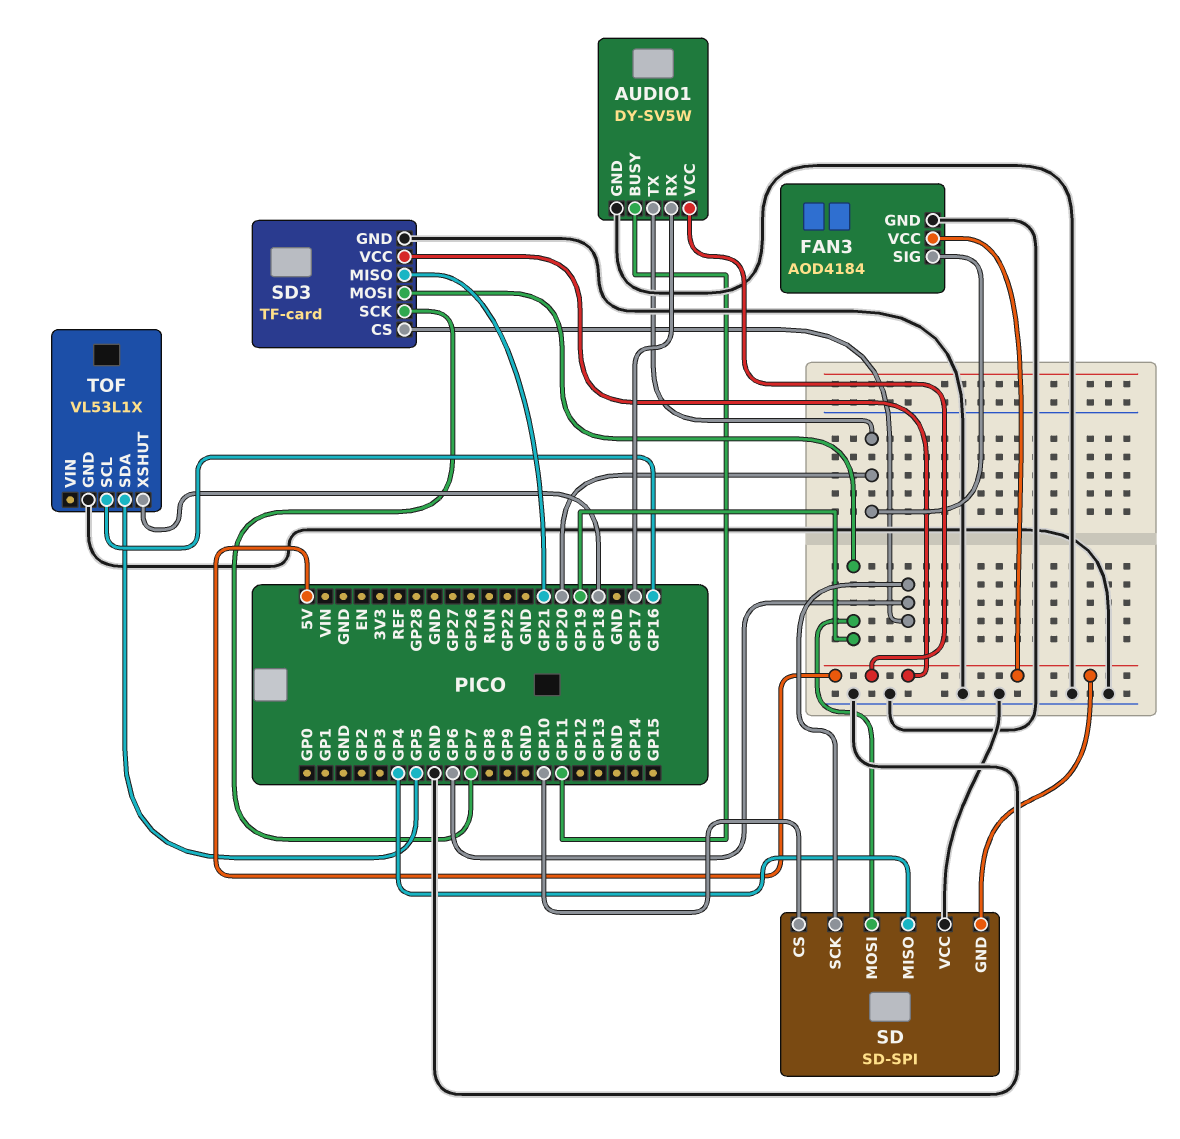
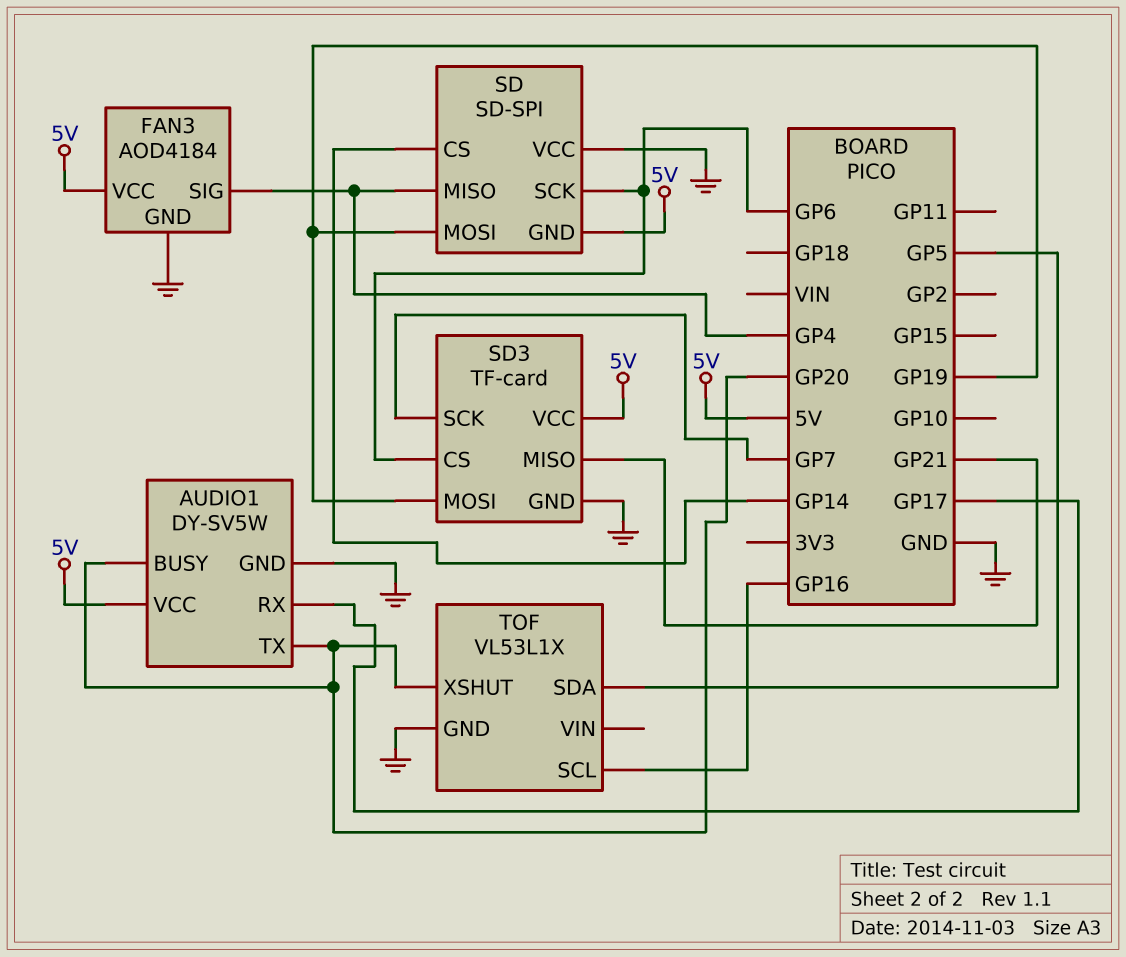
AUDIO1 pin BUSY: GP11 -> GP20
FAN3 pin SIG: GP20 -> GP4
SD pin CS: GP10 -> GP14
TOF pin XSHUT: GP18 -> GP20

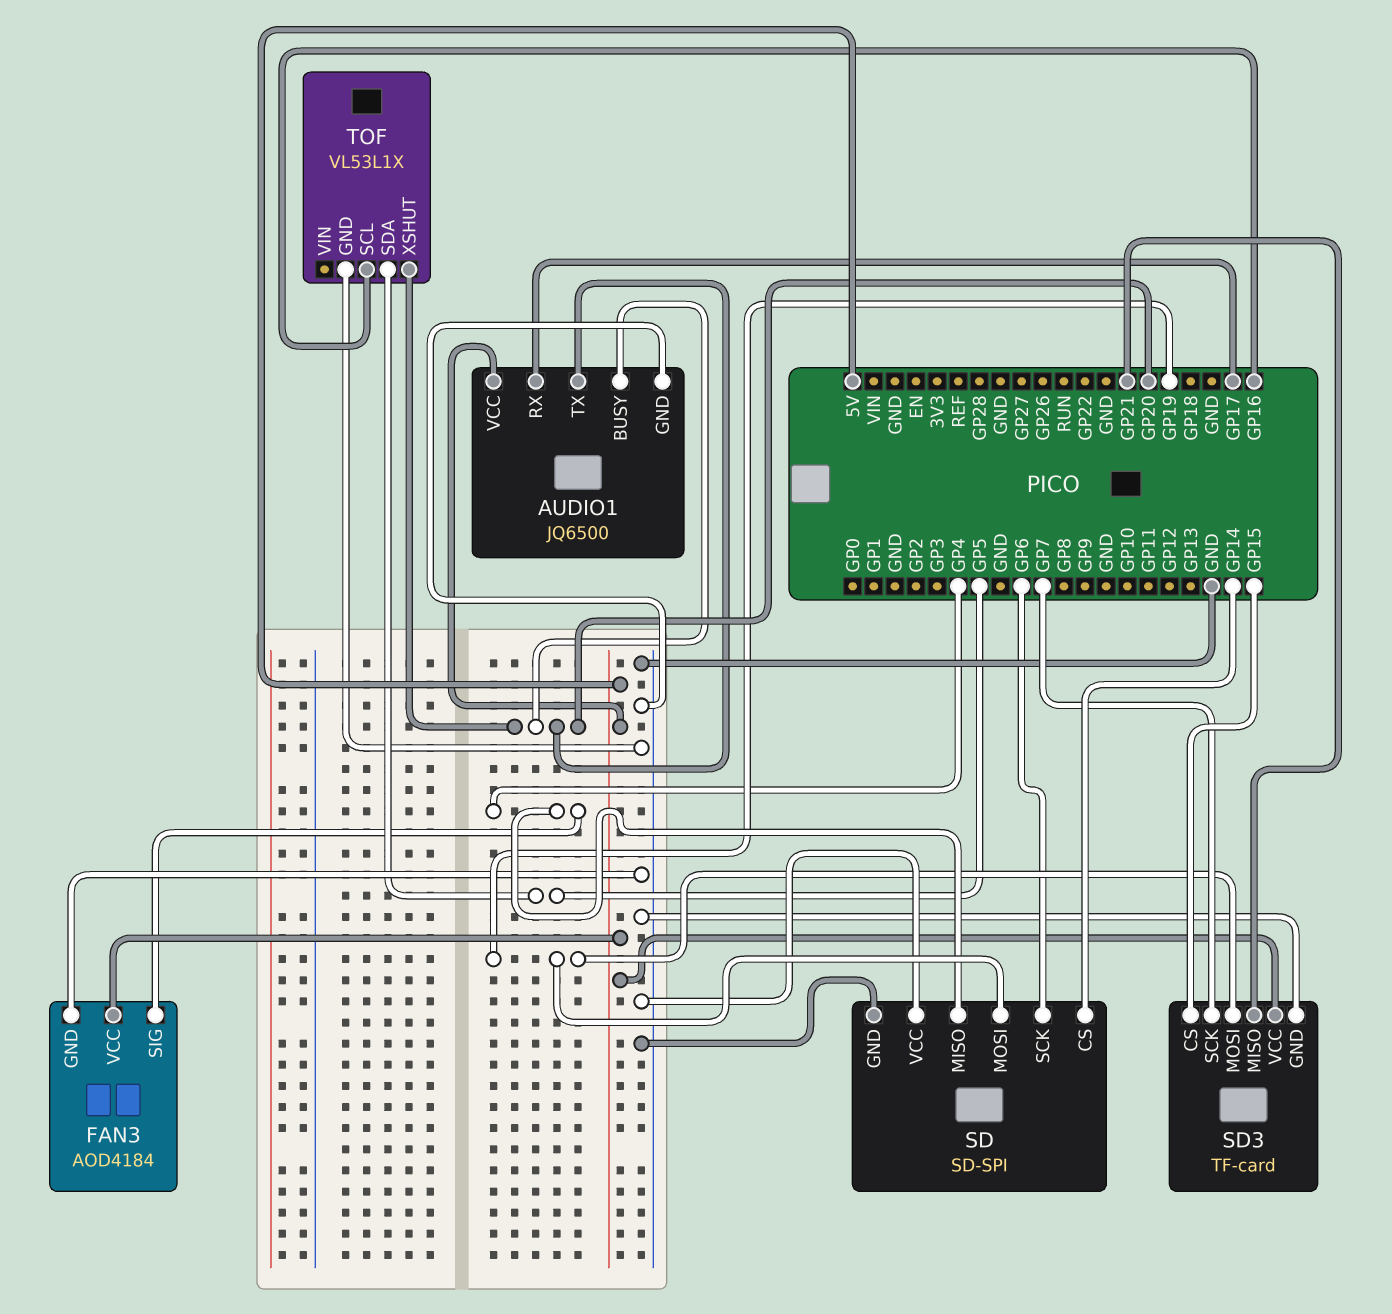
AUDIO1: DY-SV5W -> JQ6500
SD pin GND: 5V -> GND
SD3 pin CS: GP6 -> GP15

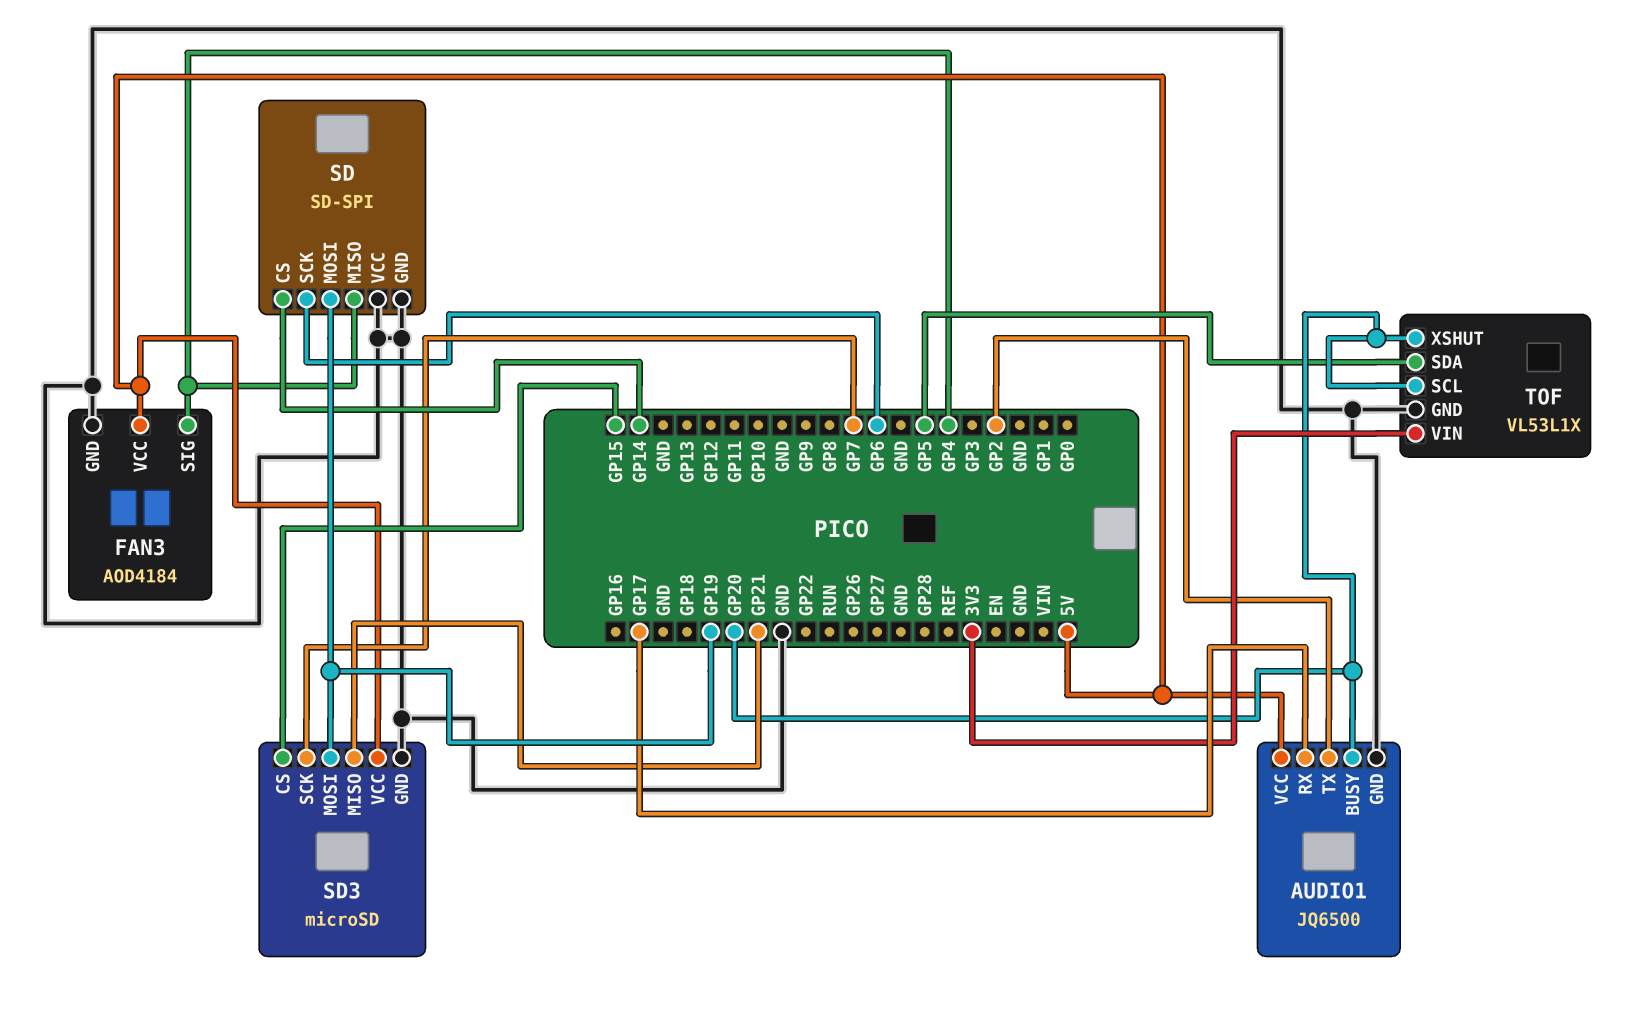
AUDIO1 pin TX: GP20 -> GP2
SD3: TF-card -> microSD
TOF pin SCL: GP16 -> GP20
TOF pin VIN: none -> 3V3

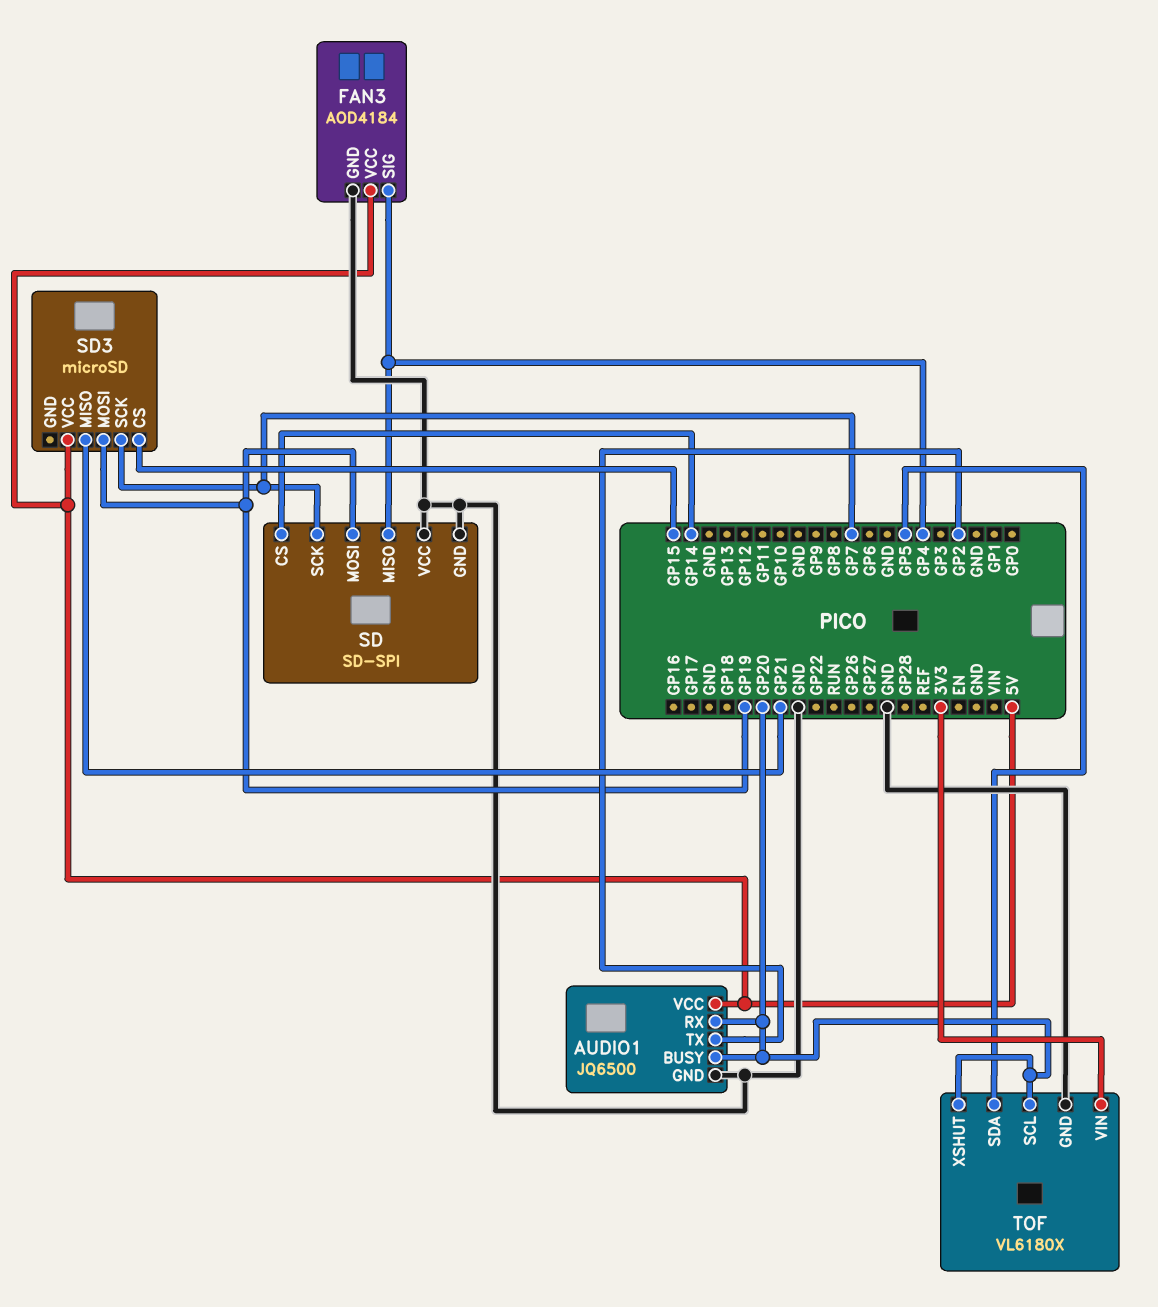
AUDIO1 pin RX: GP17 -> GP20
SD pin SCK: GP6 -> GP7
SD3 pin GND: GND -> none
TOF: VL53L1X -> VL6180X

